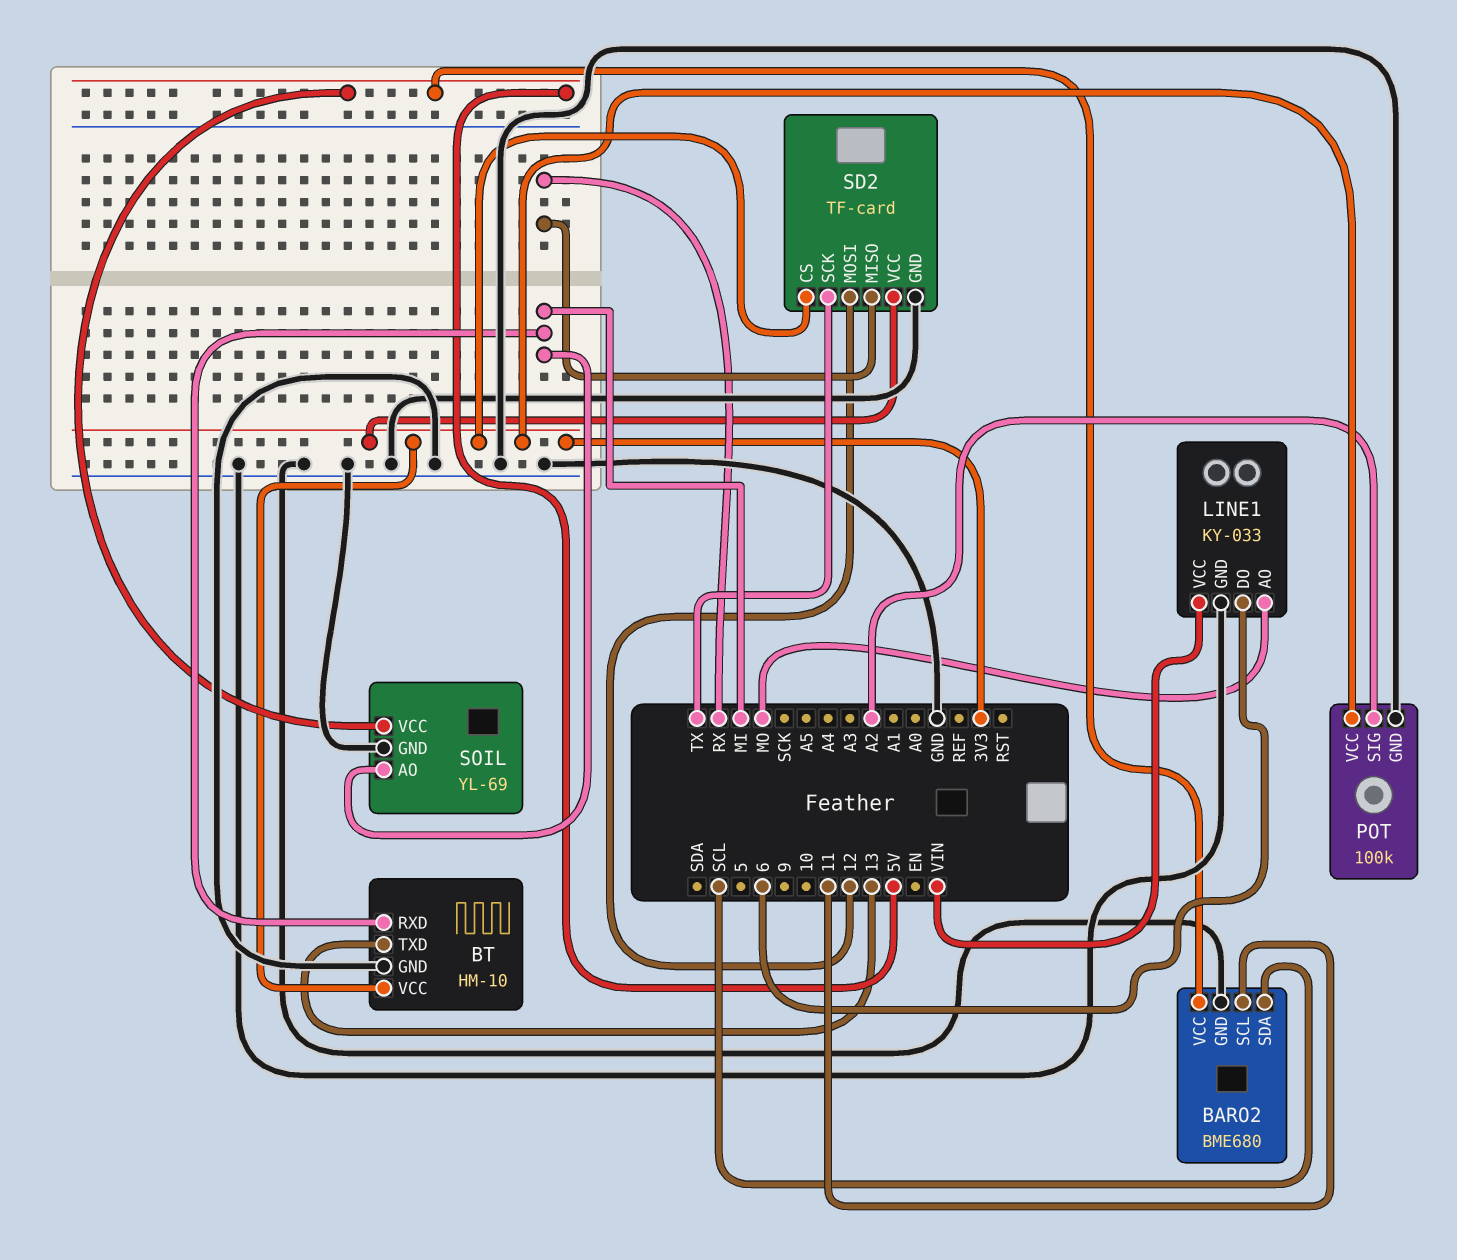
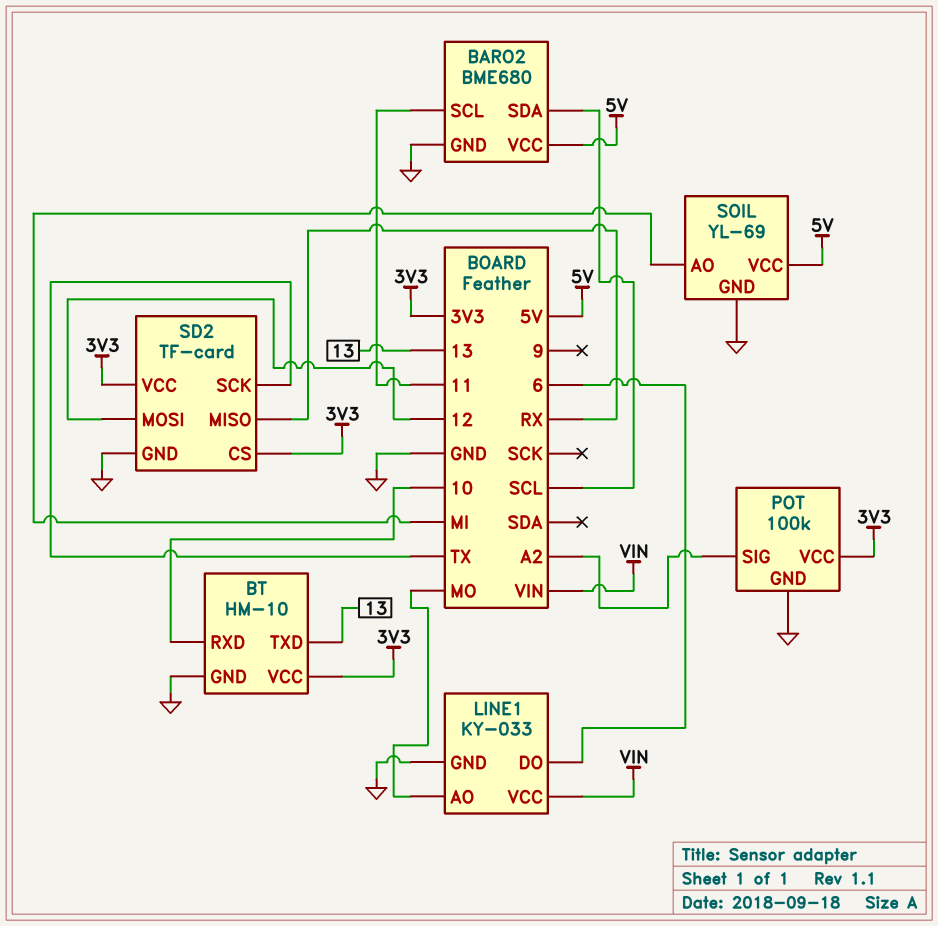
BT pin RXD: MI -> 10

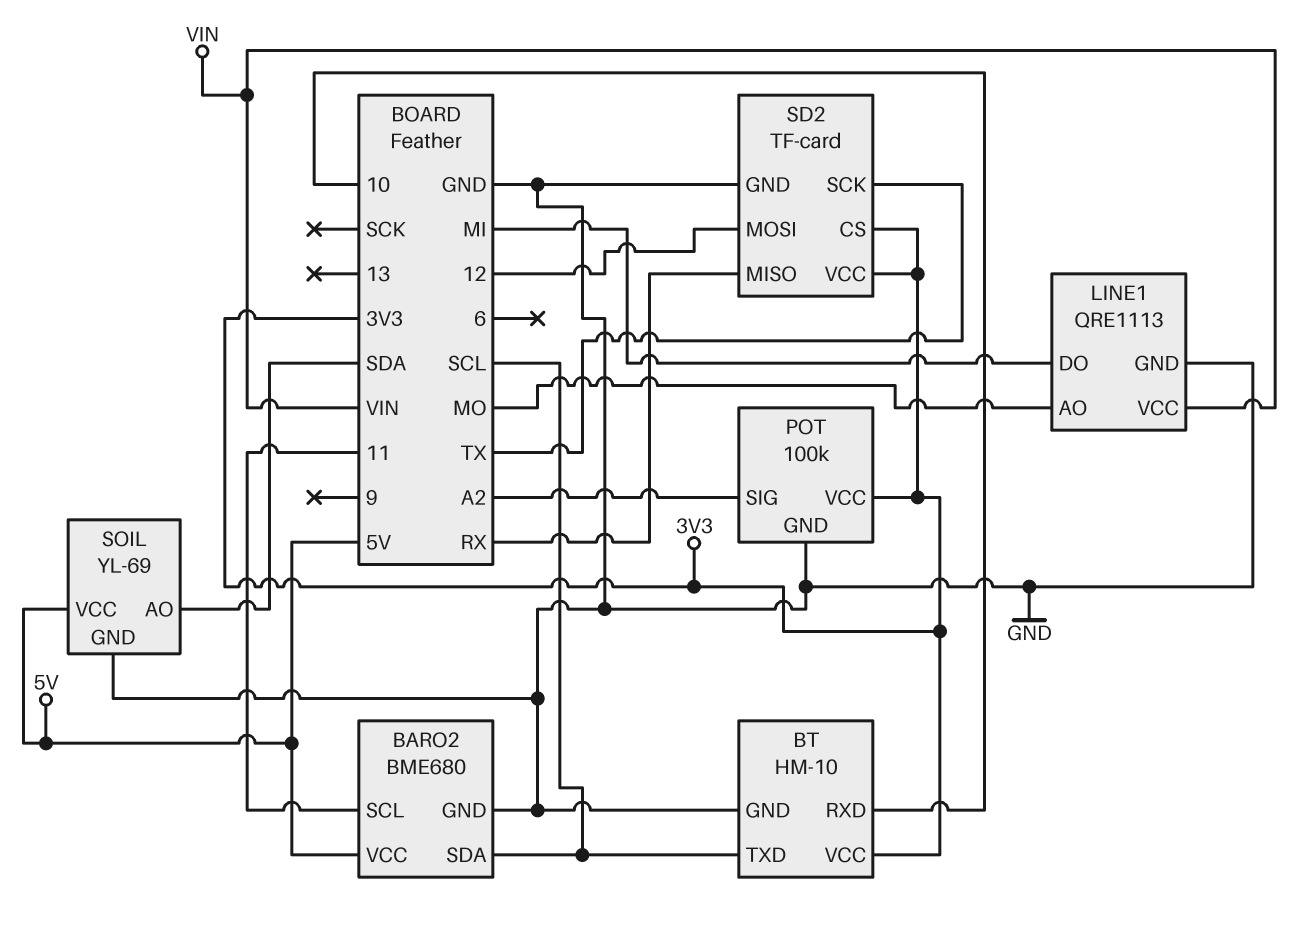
BT pin TXD: 13 -> SCL
LINE1: KY-033 -> QRE1113
LINE1 pin DO: 6 -> MI
SOIL pin AO: MI -> SDA

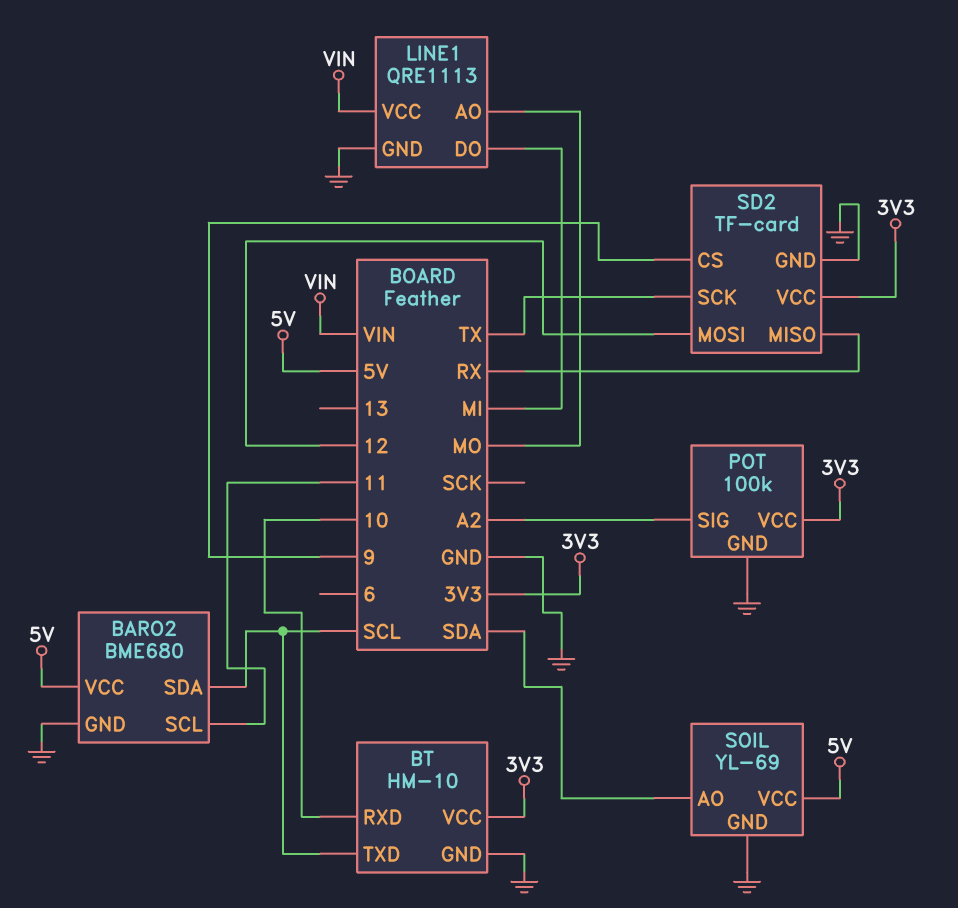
SD2 pin CS: 3V3 -> 9

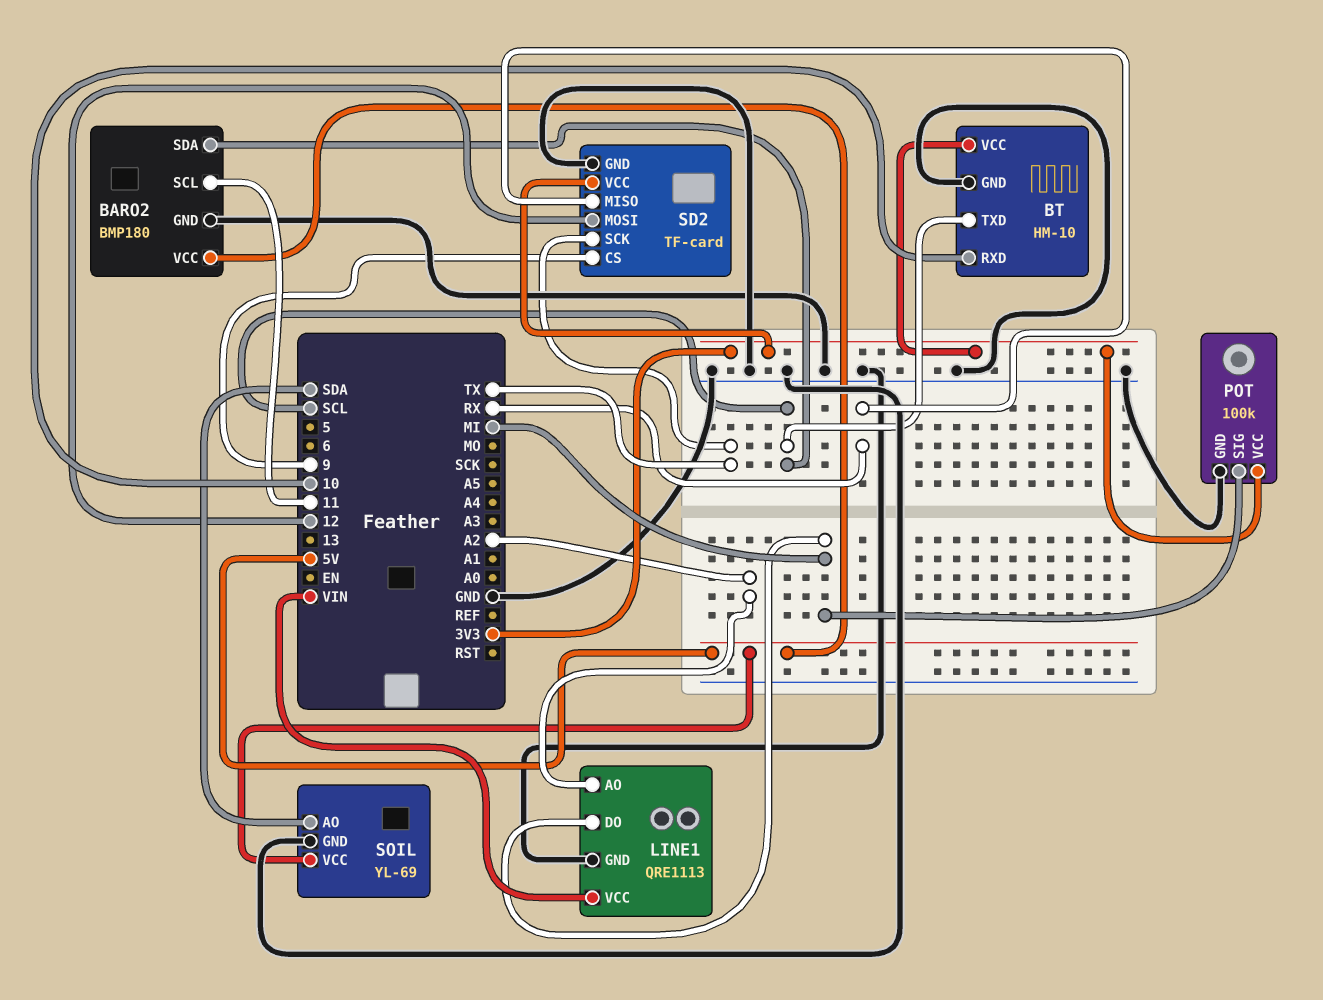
BARO2: BME680 -> BMP180
LINE1 pin AO: MO -> A2
POT pin SIG: A2 -> MI

